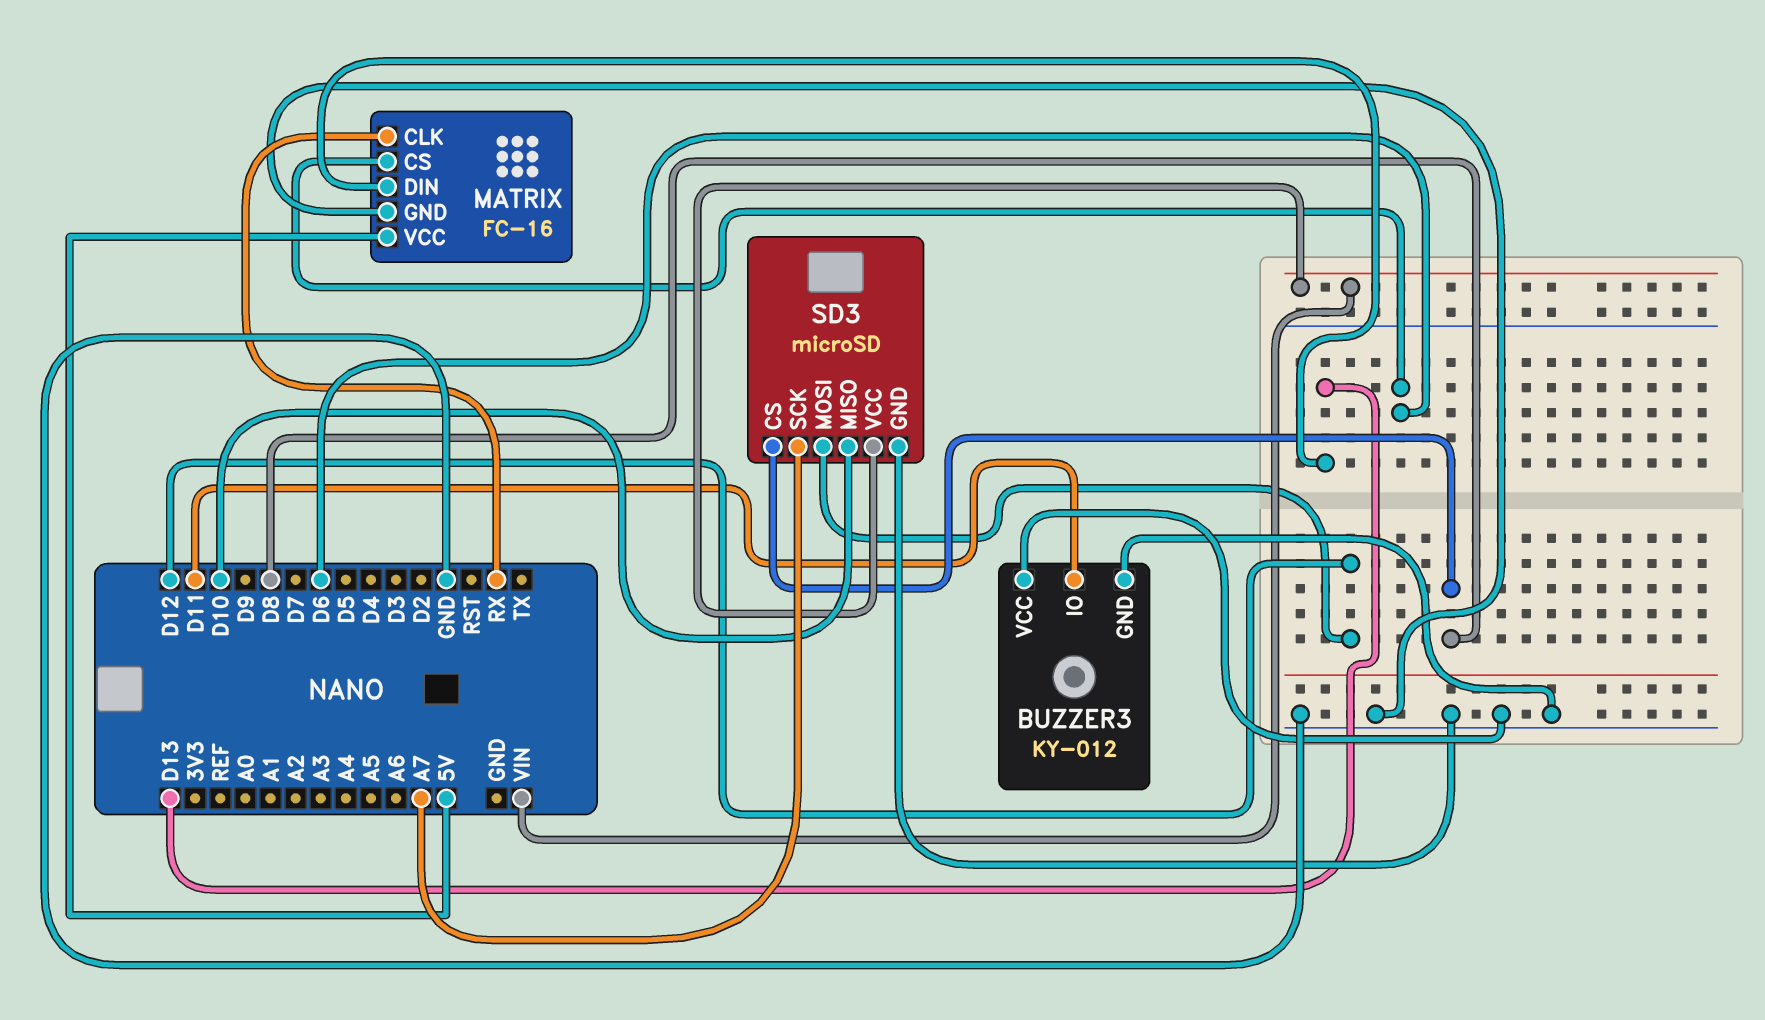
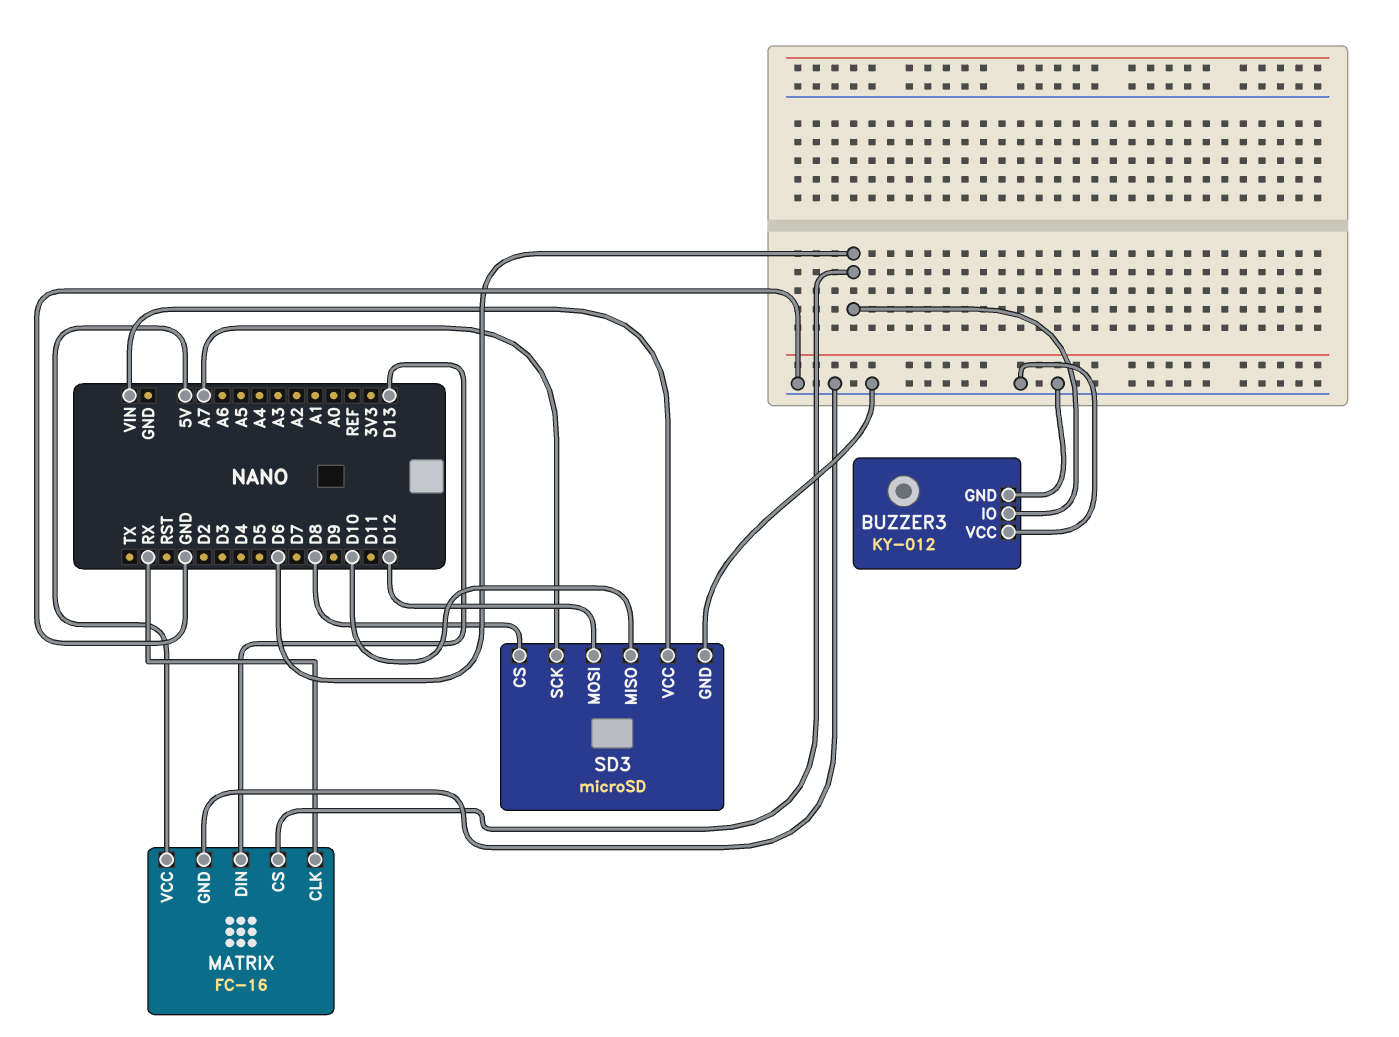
BUZZER3 pin IO: D11 -> D6

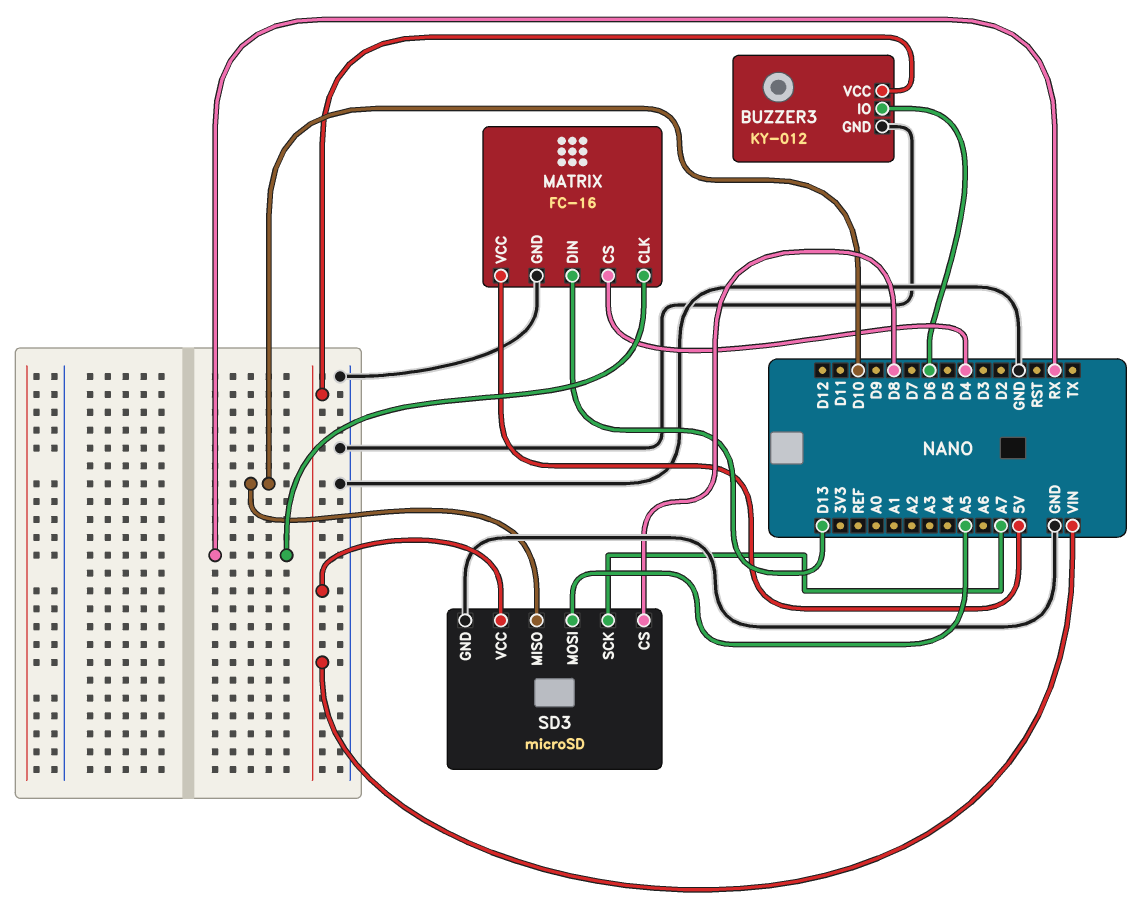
BUZZER3 pin VCC: GND -> VIN
MATRIX pin CS: D6 -> D4
SD3 pin MOSI: D12 -> A5

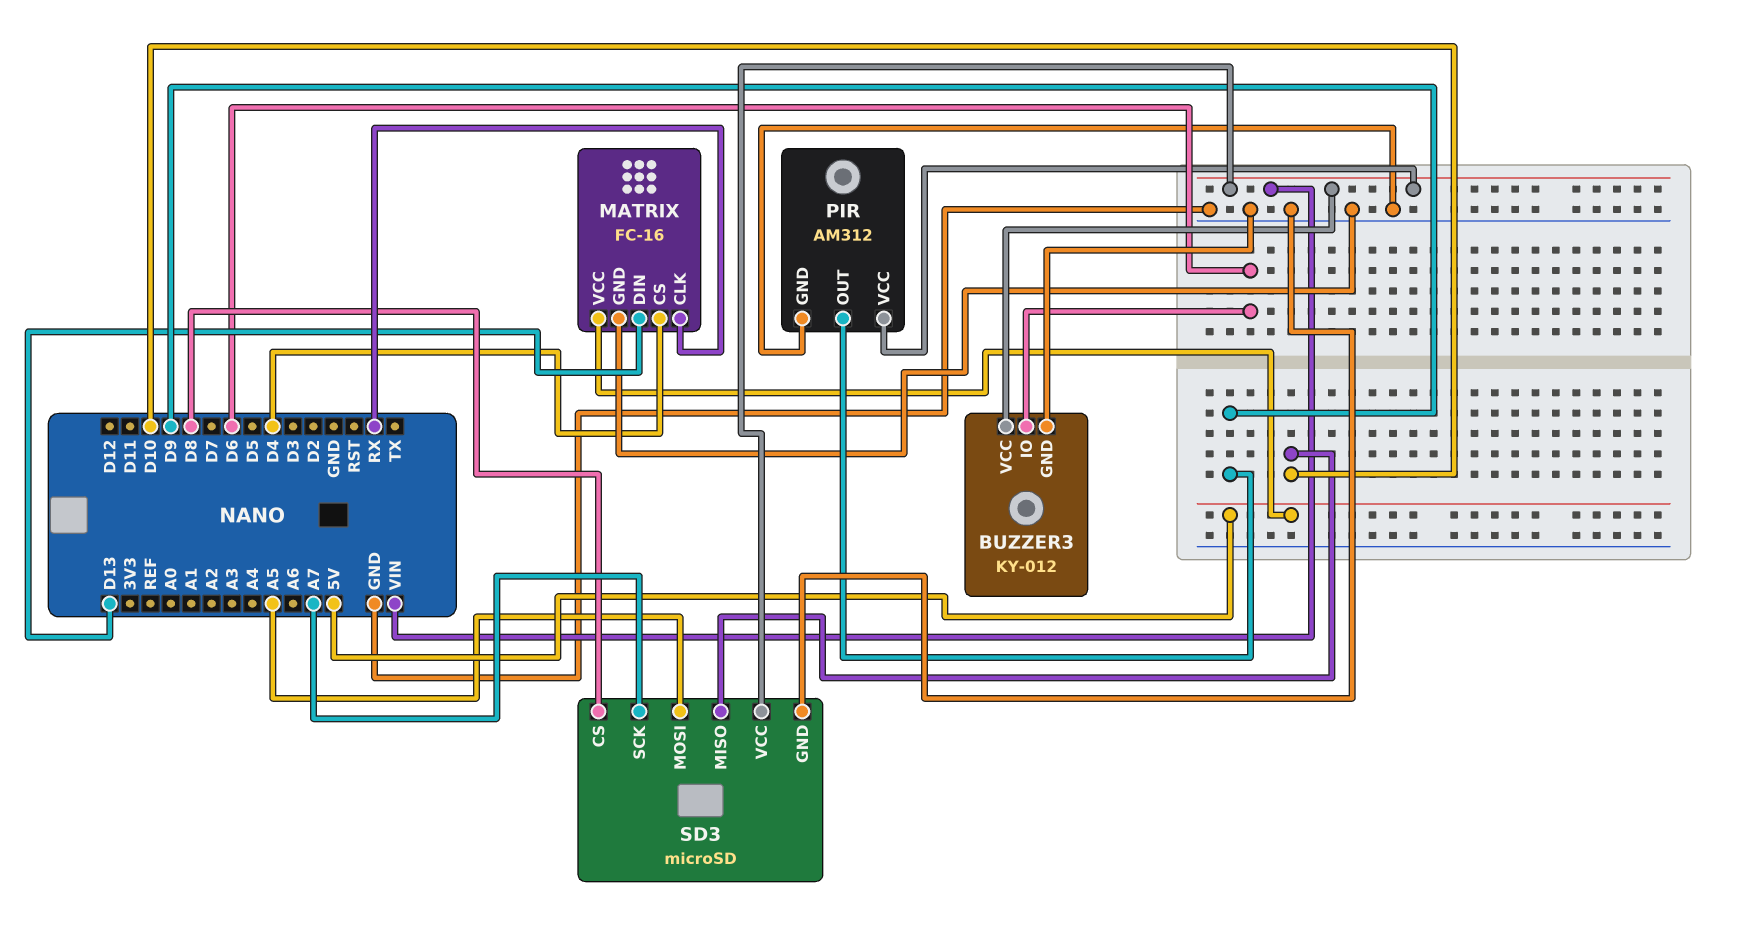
PIR: none -> AM312
PIR pin GND: none -> GND
PIR pin OUT: none -> D9
PIR pin VCC: none -> VIN

